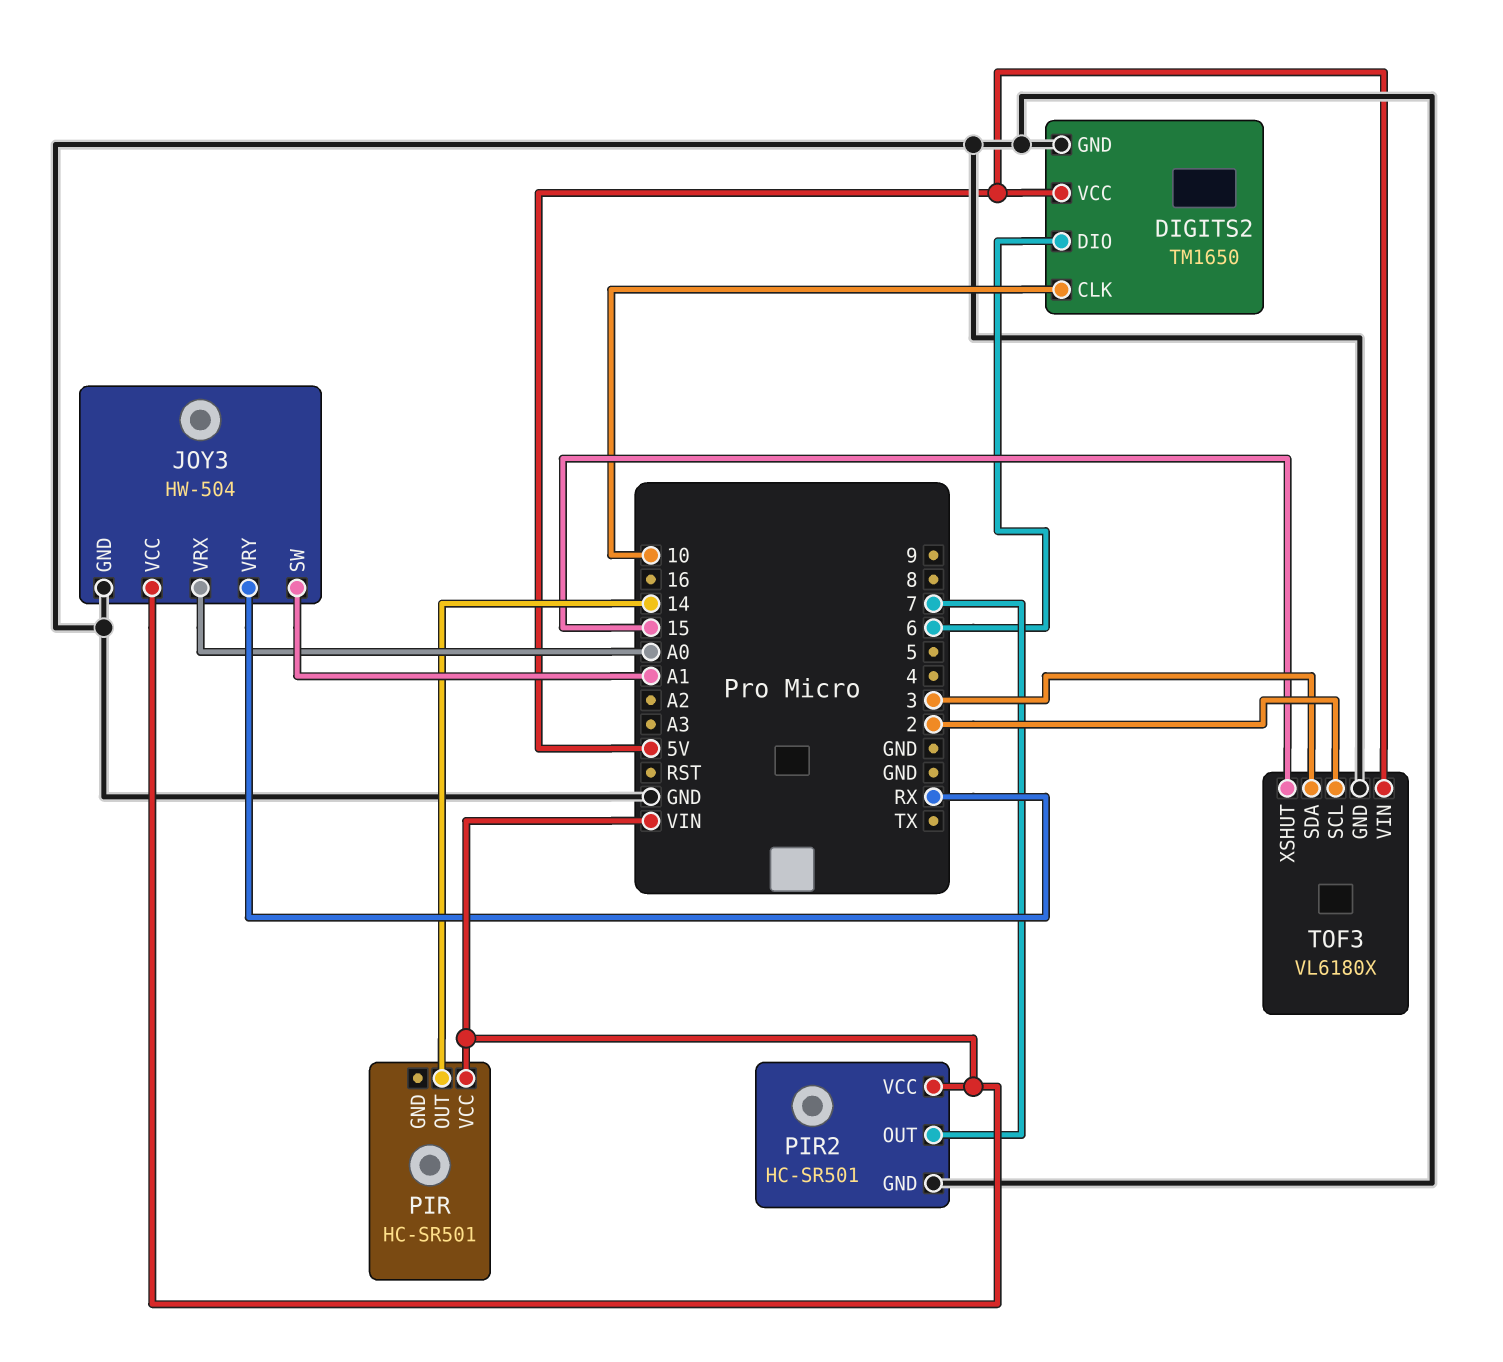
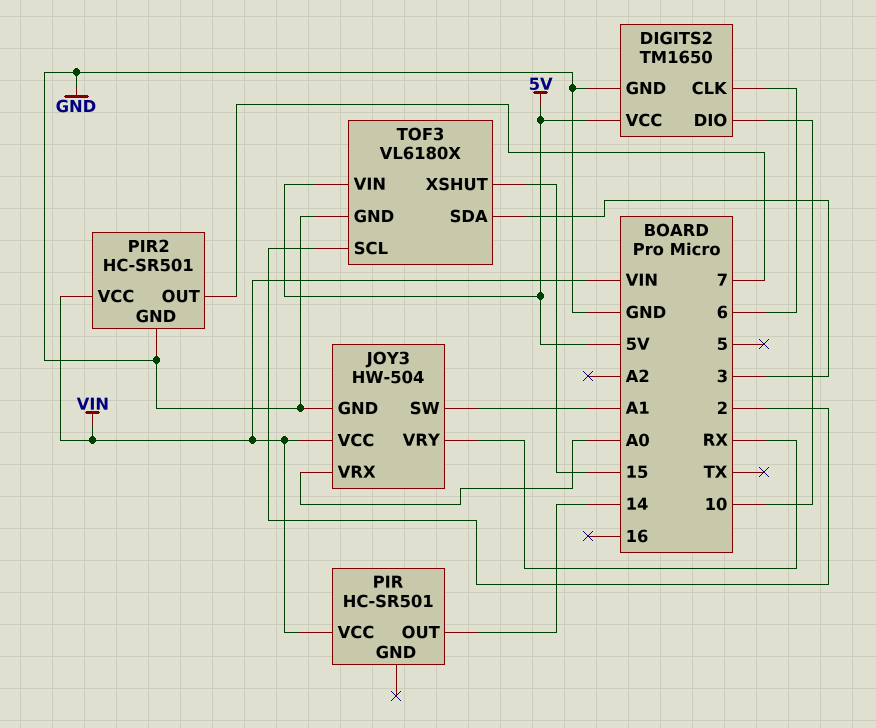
DIGITS2 pin CLK: 10 -> 6
DIGITS2 pin DIO: 6 -> 10

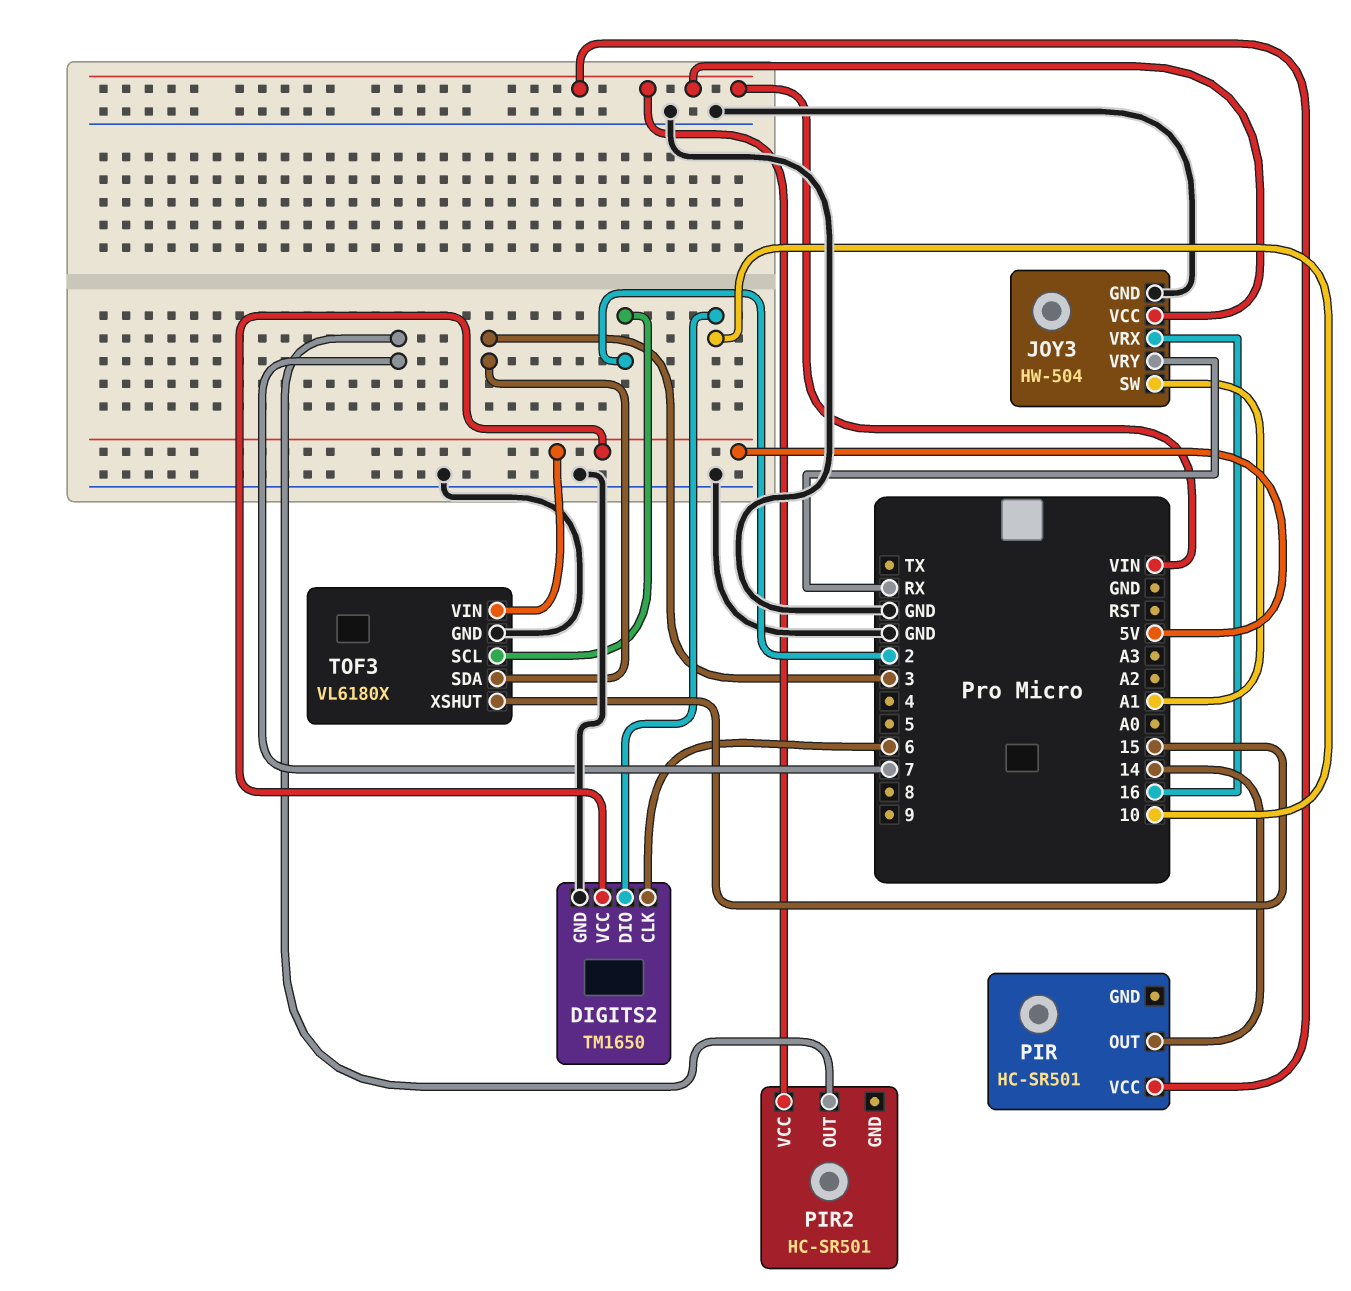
JOY3 pin VRX: A0 -> 16
PIR2 pin GND: GND -> none

